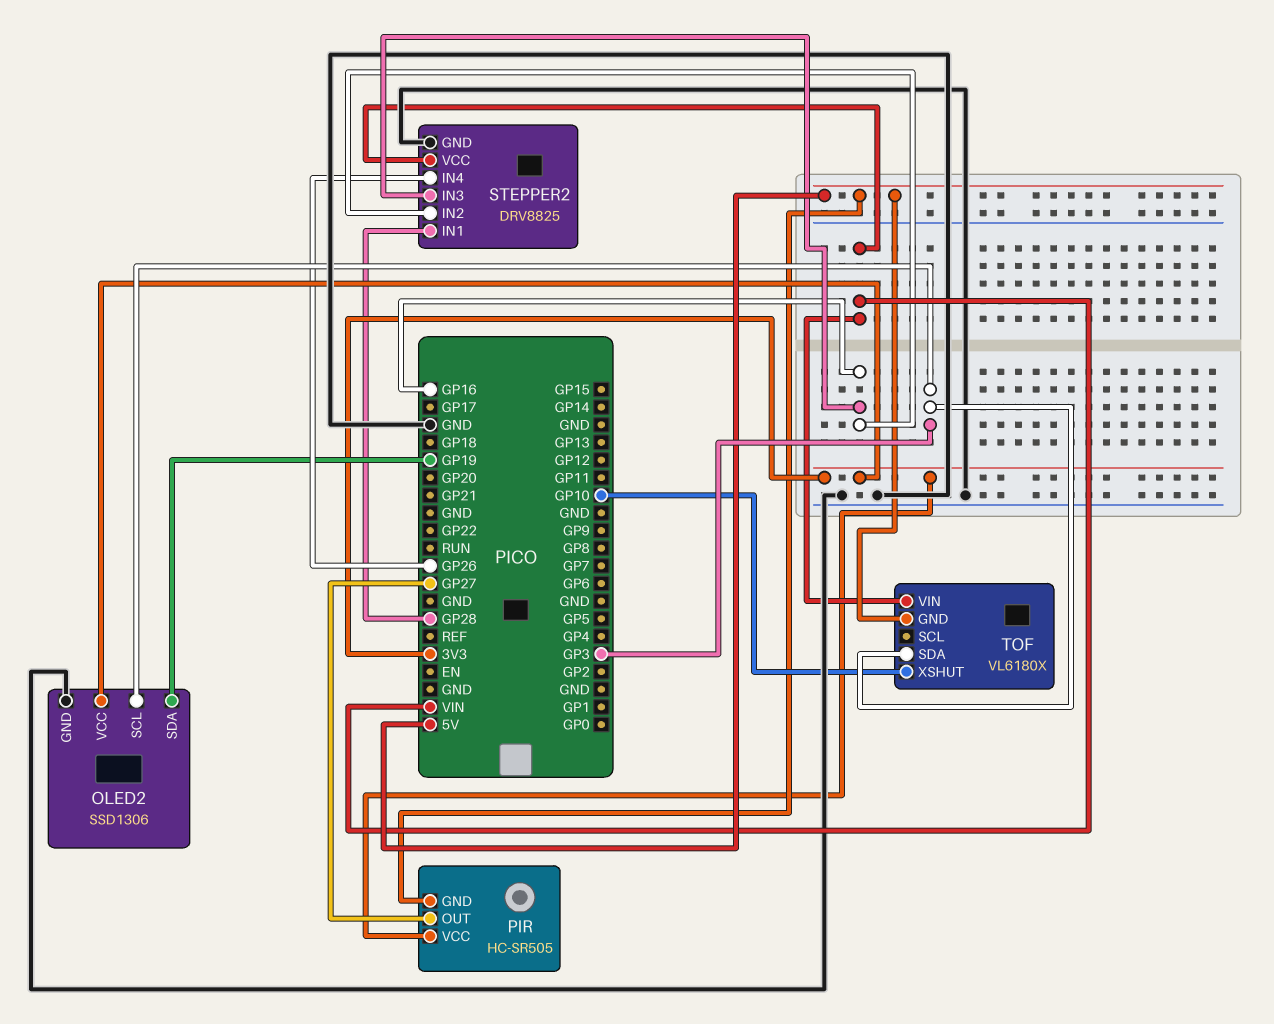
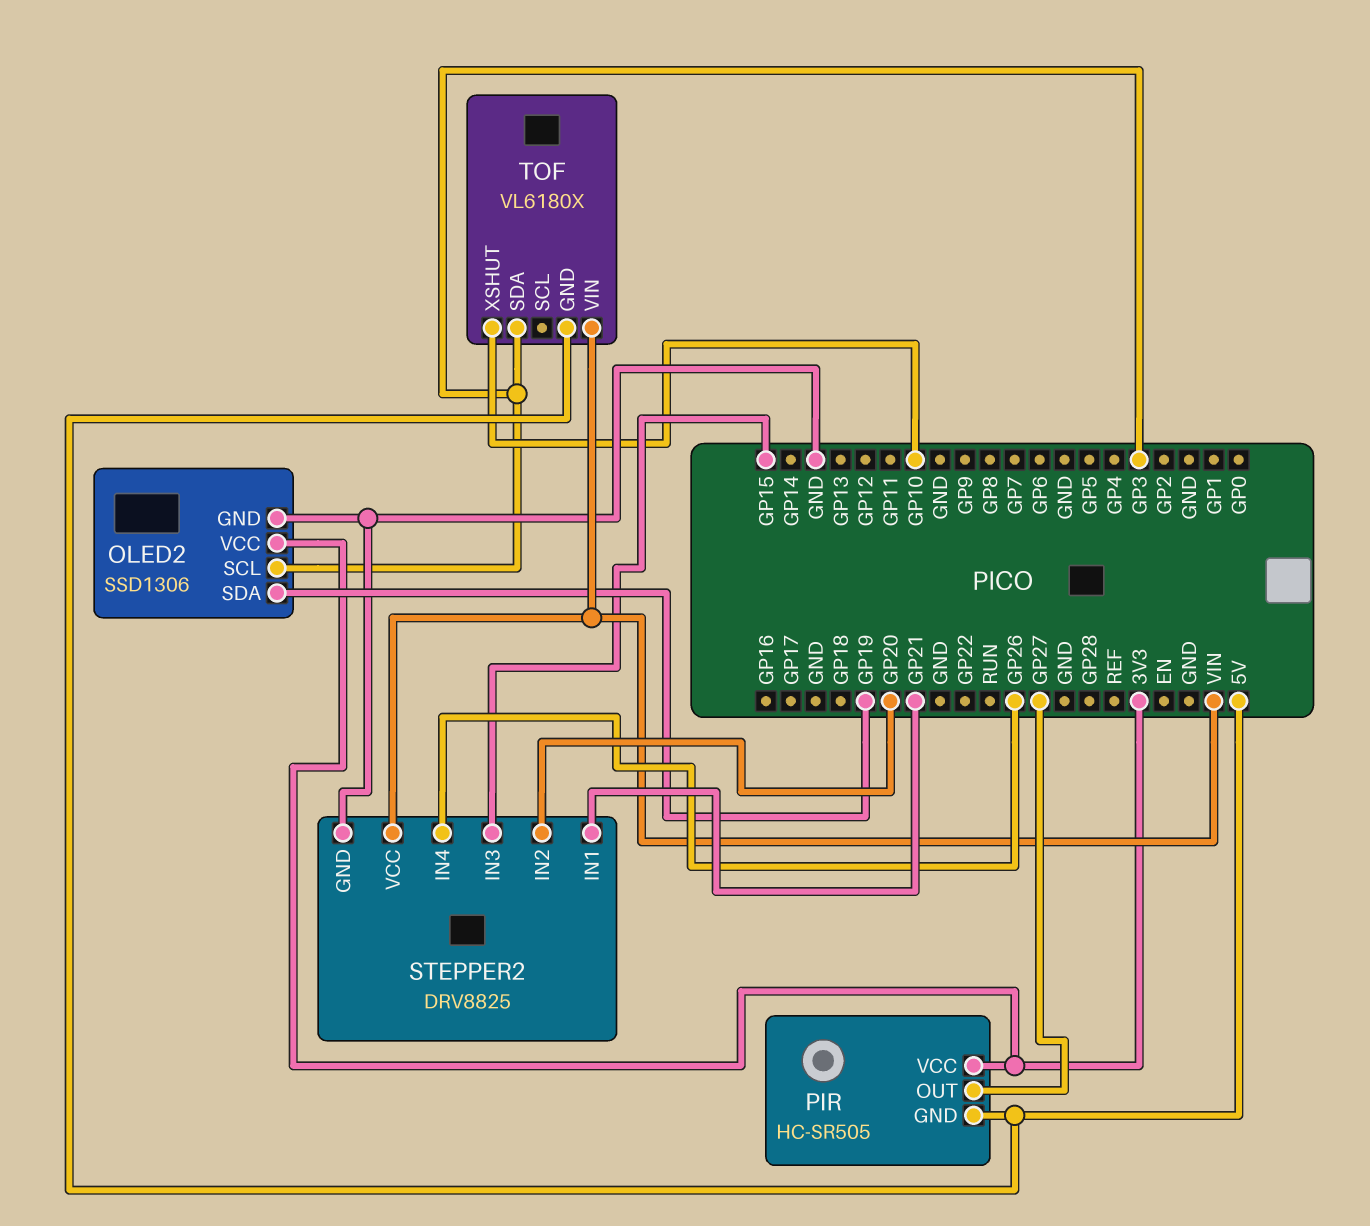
STEPPER2 pin IN1: GP28 -> GP21
STEPPER2 pin IN2: GP16 -> GP20
STEPPER2 pin IN3: GP16 -> GP15

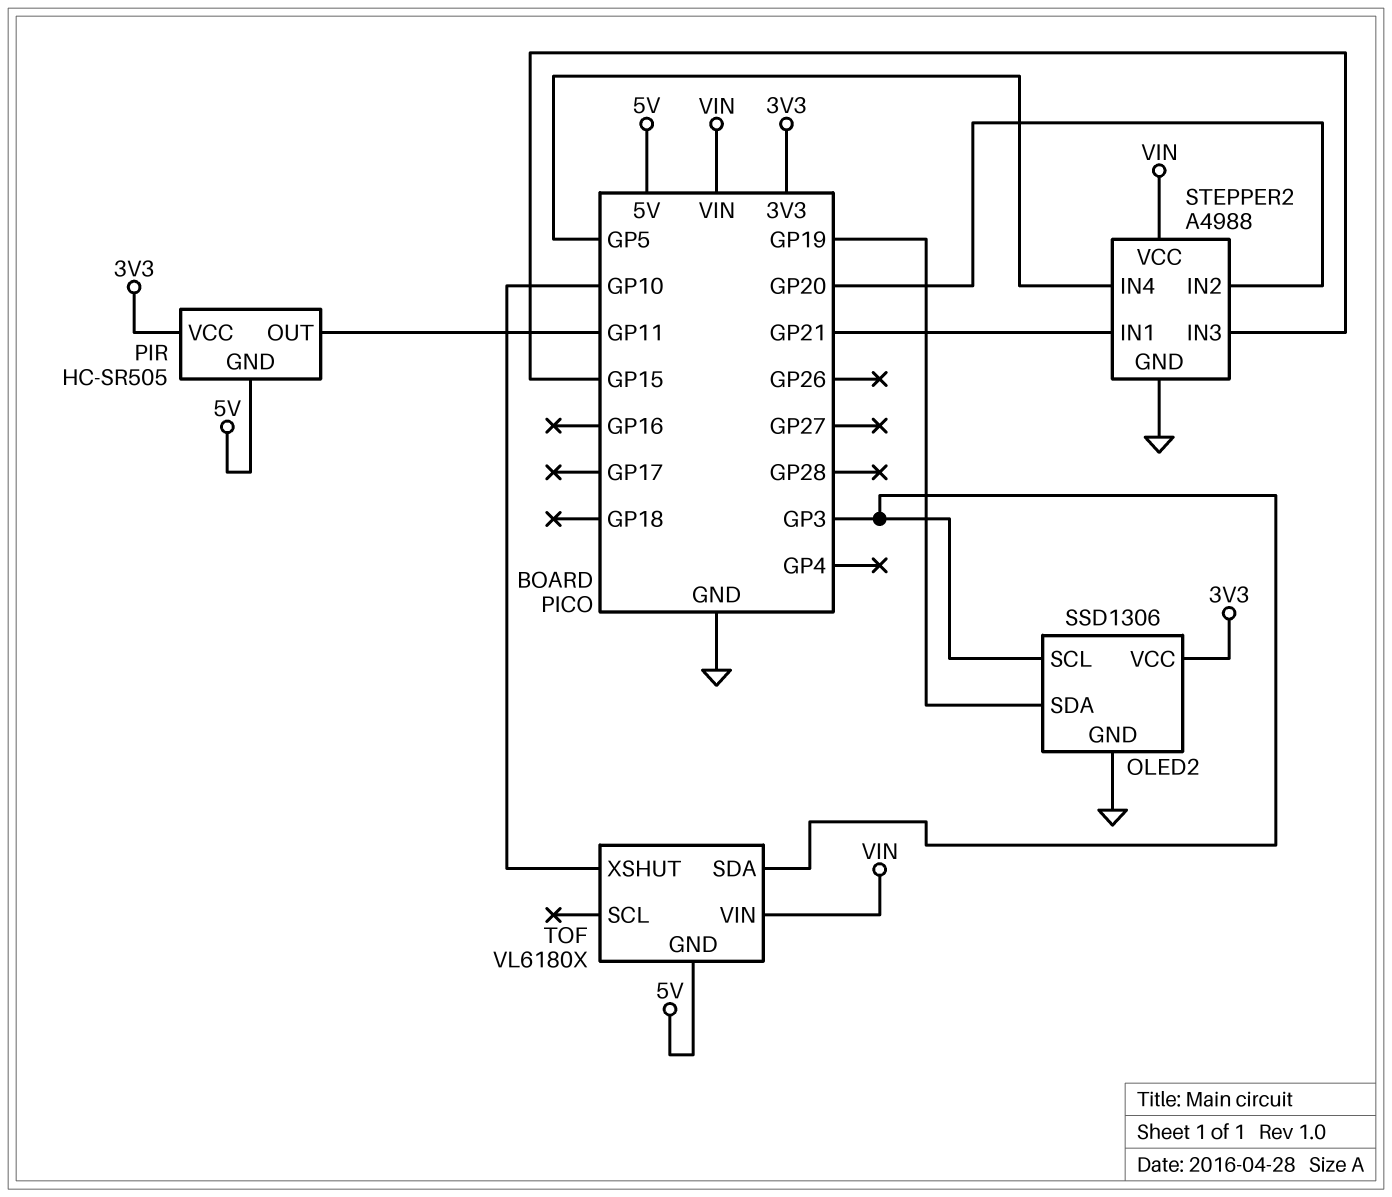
PIR pin OUT: GP27 -> GP11
STEPPER2: DRV8825 -> A4988
STEPPER2 pin IN4: GP26 -> GP5

